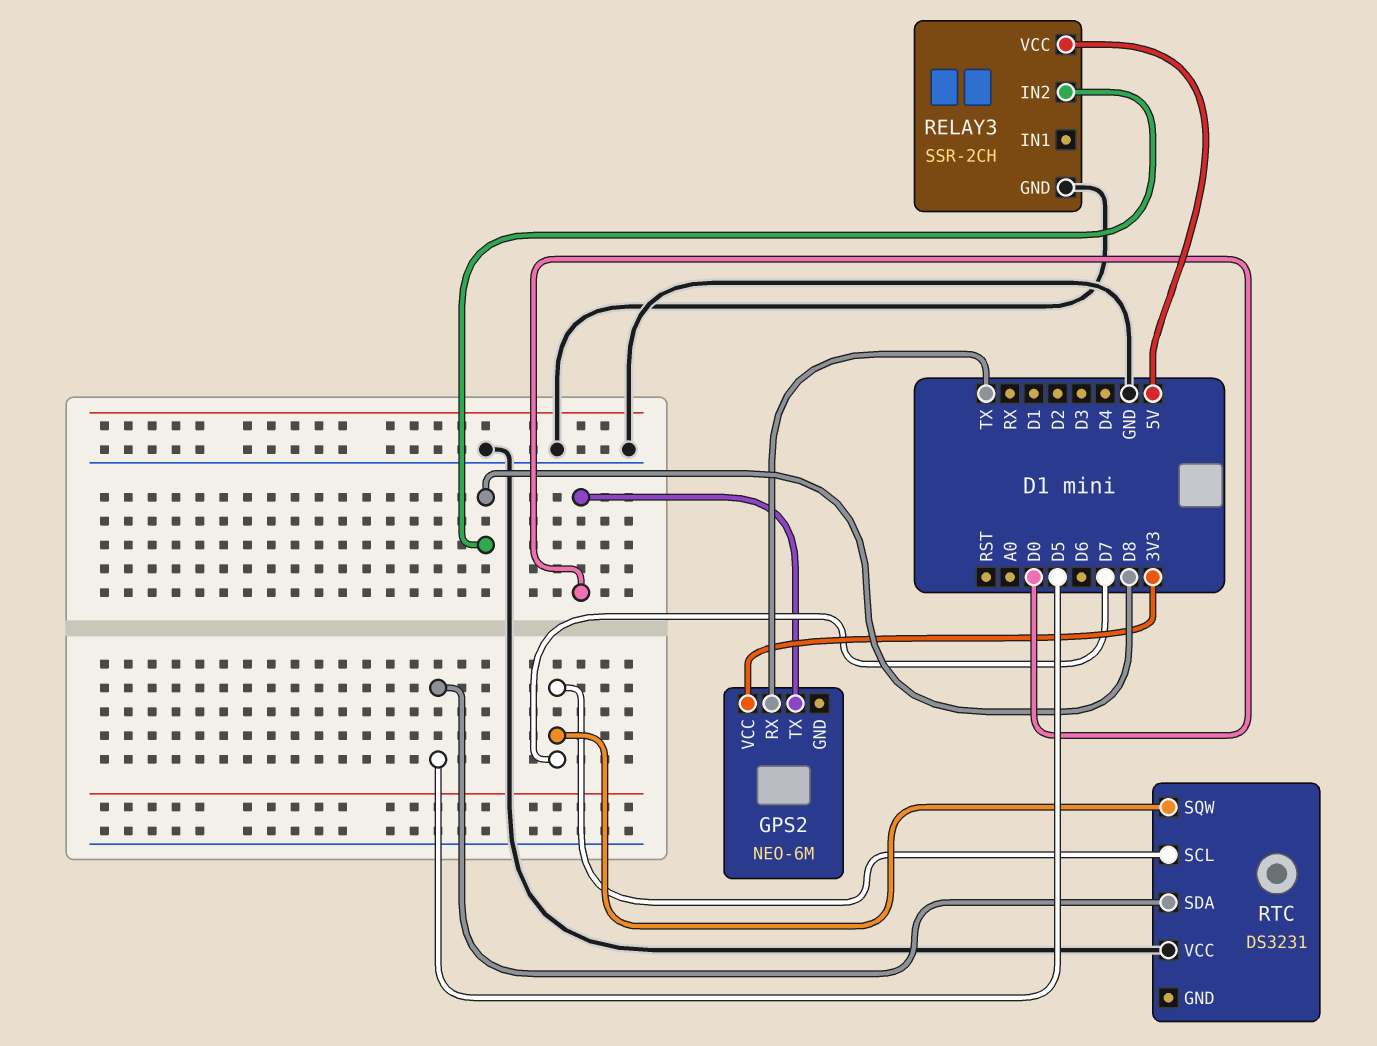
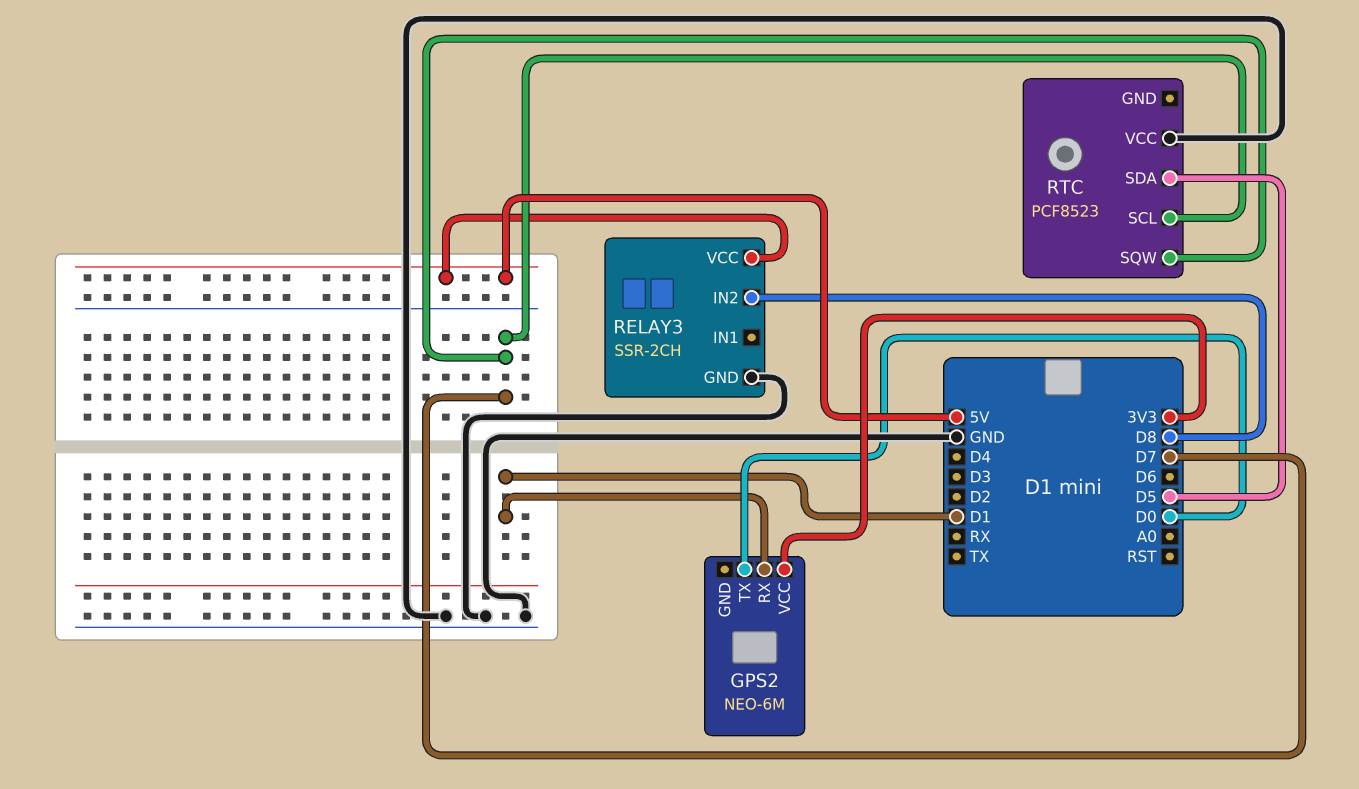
GPS2 pin RX: TX -> D1
RTC: DS3231 -> PCF8523

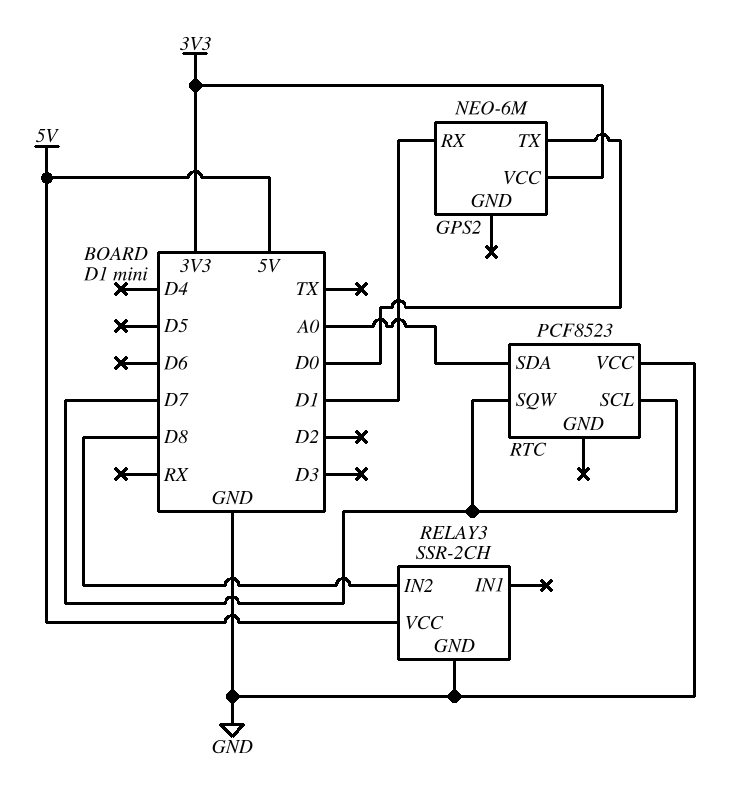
RTC pin SDA: D5 -> A0

